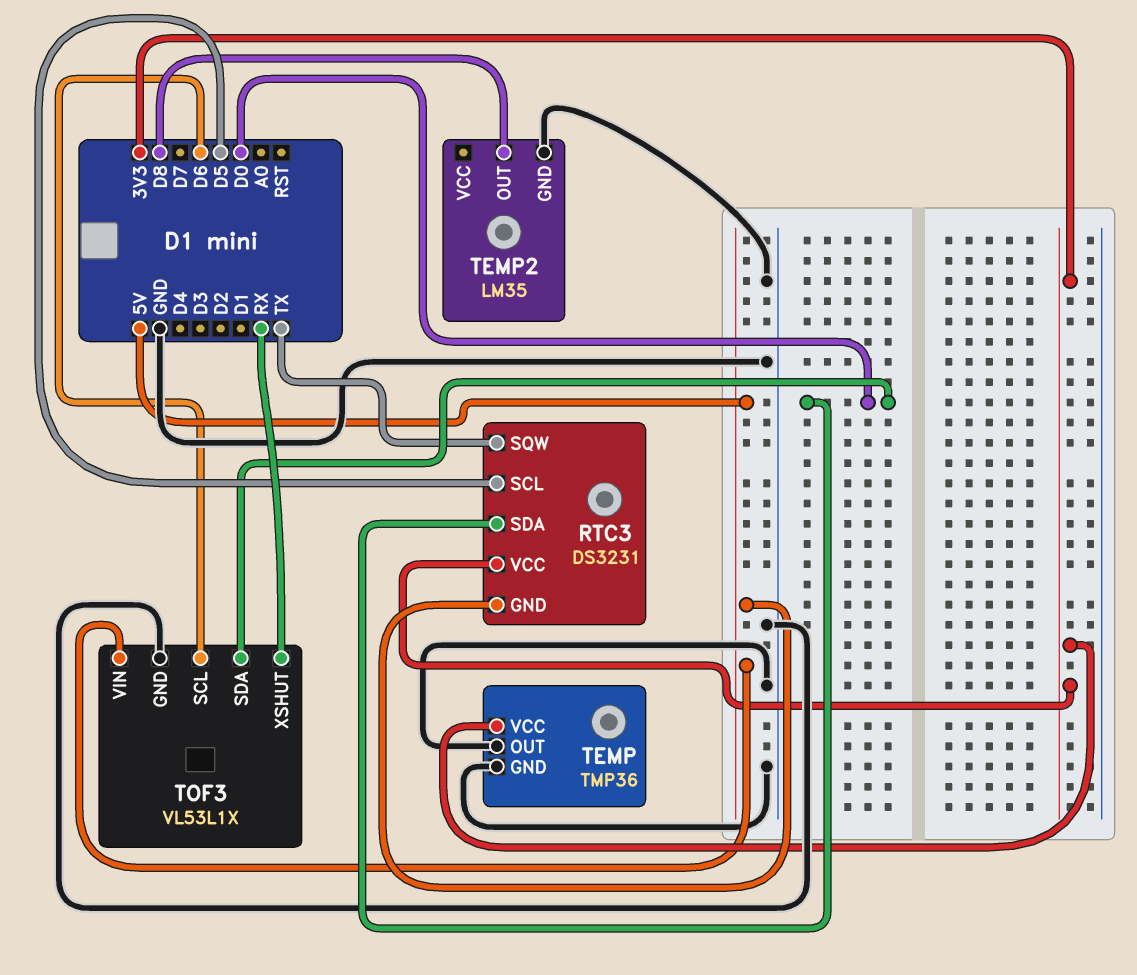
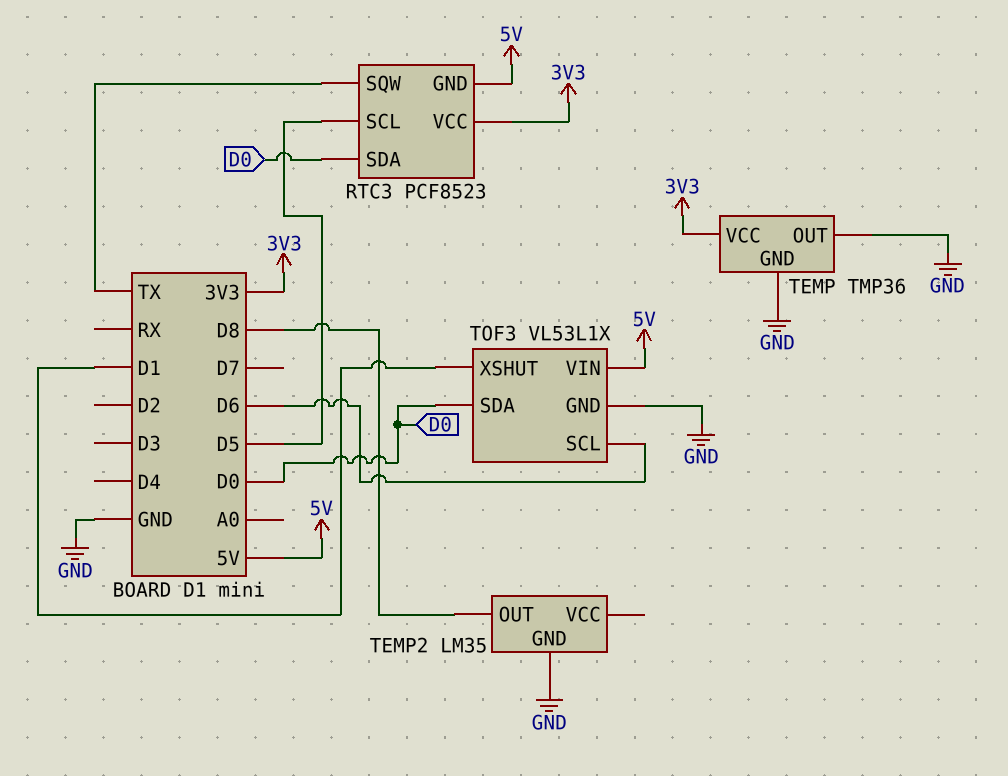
RTC3: DS3231 -> PCF8523
TOF3 pin XSHUT: RX -> D1

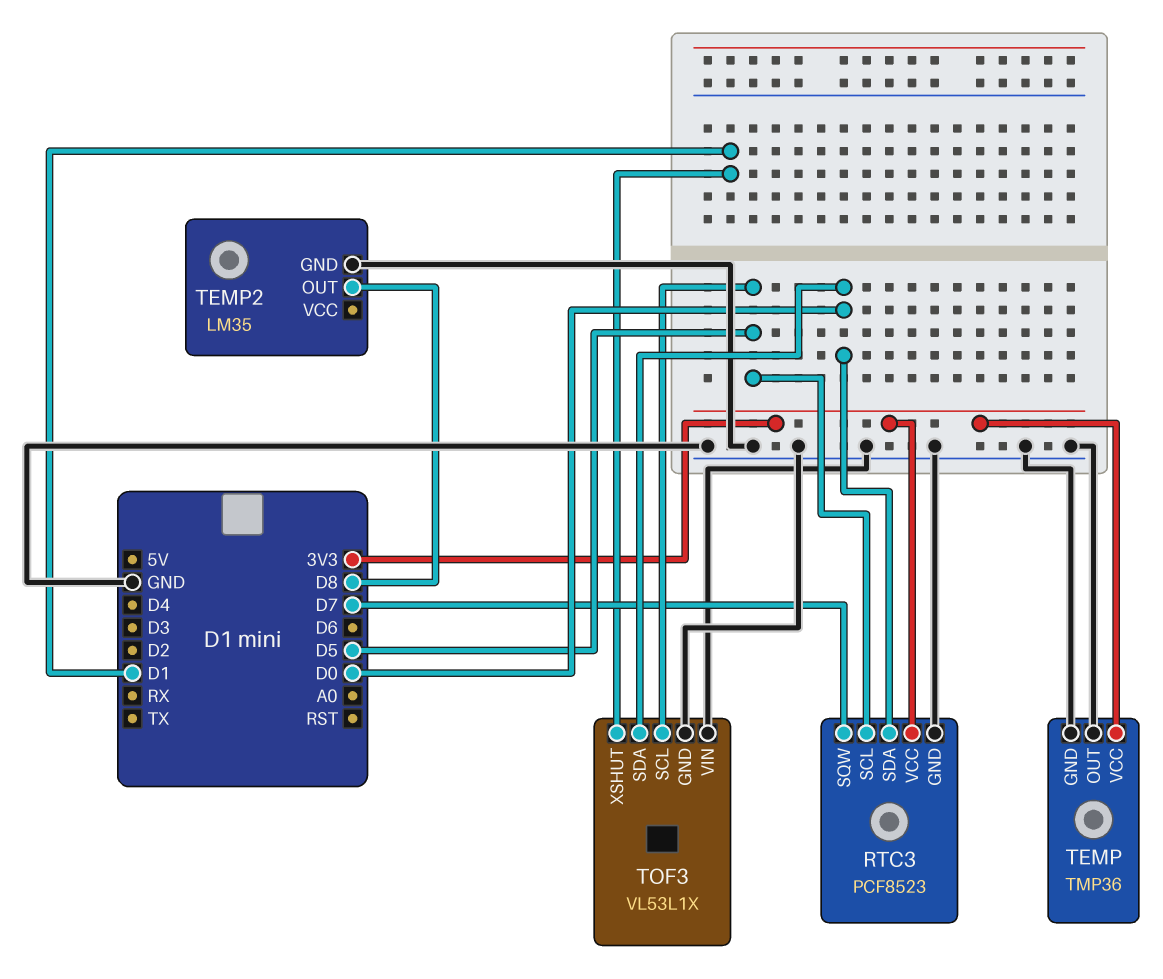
RTC3 pin GND: 5V -> GND
RTC3 pin SQW: TX -> D7
TOF3 pin SCL: D6 -> D5
TOF3 pin VIN: 5V -> GND

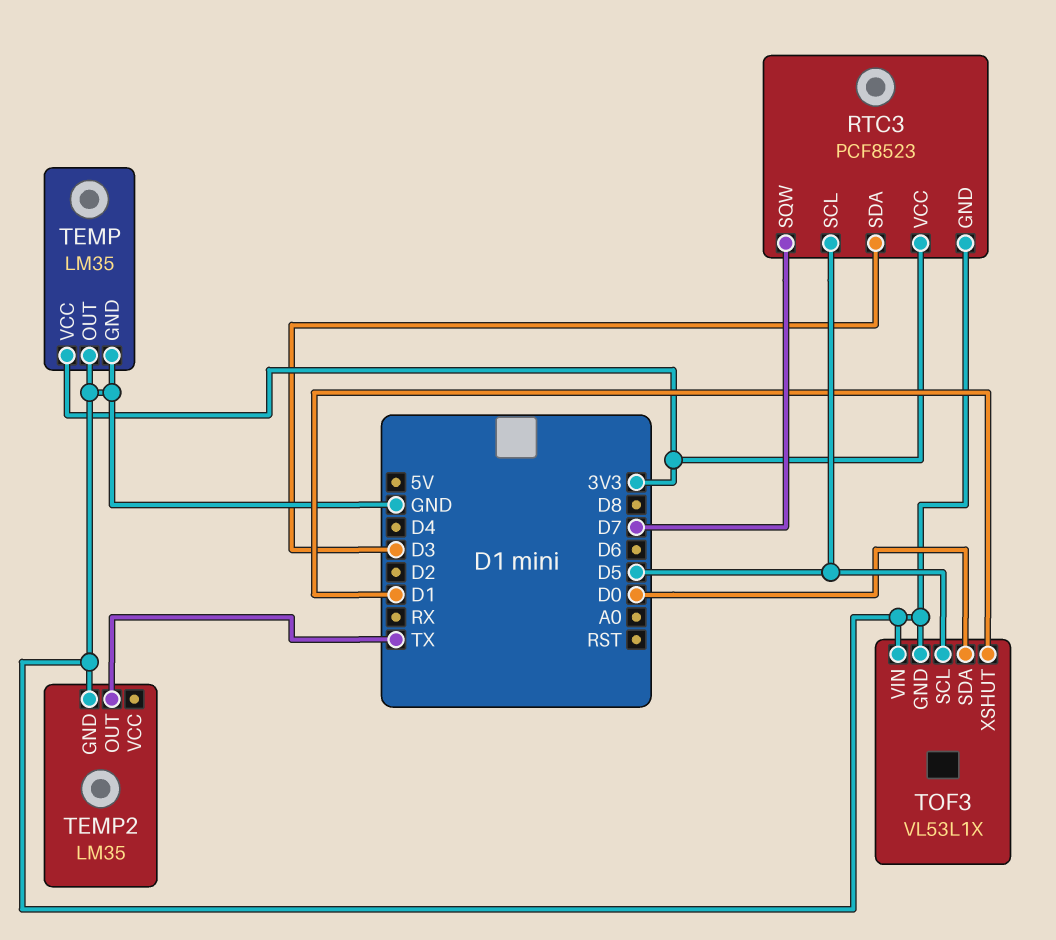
RTC3 pin SDA: D0 -> D3
TEMP: TMP36 -> LM35
TEMP2 pin OUT: D8 -> TX

